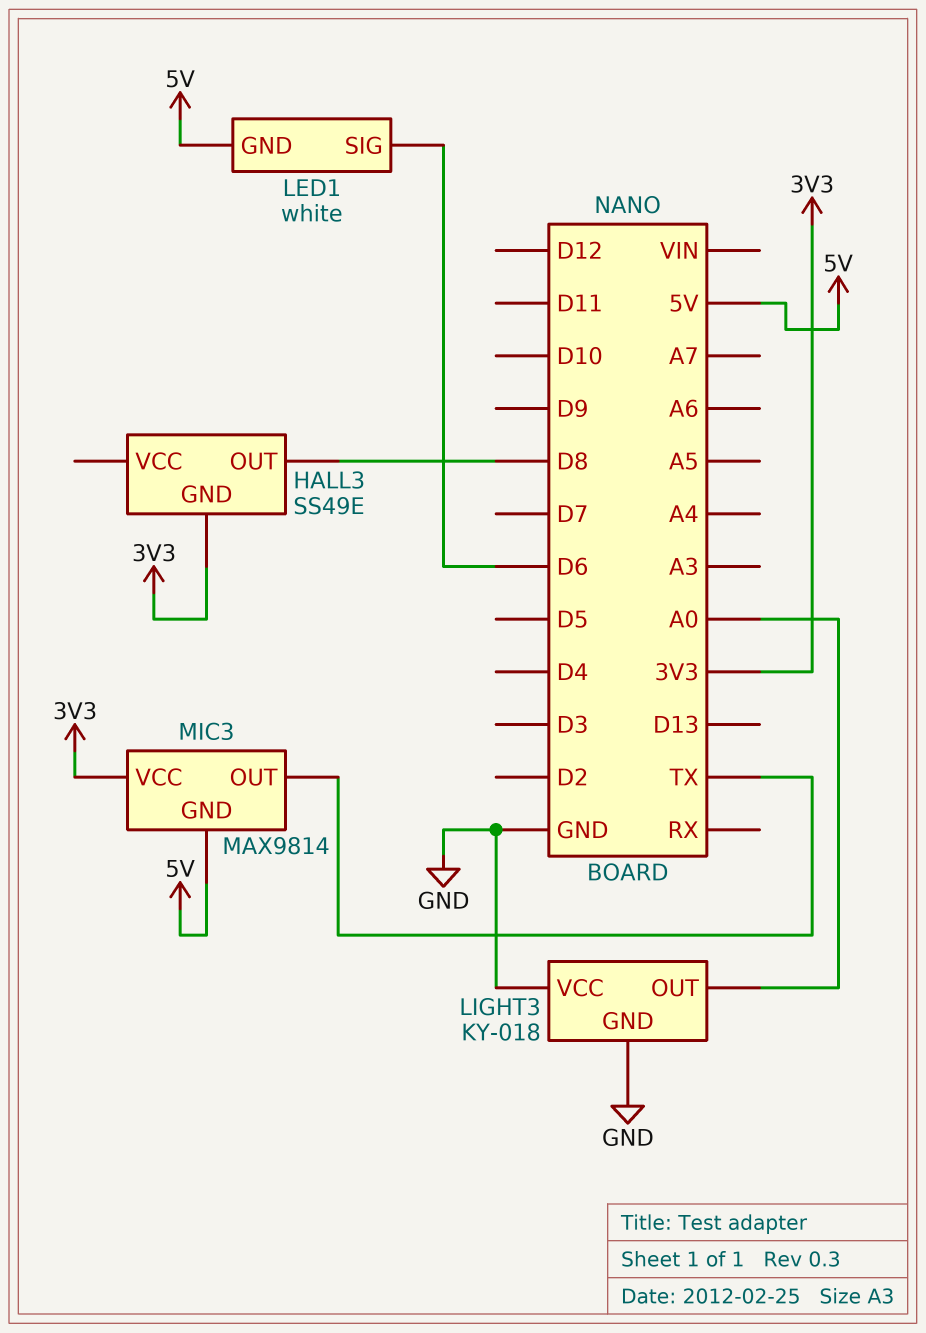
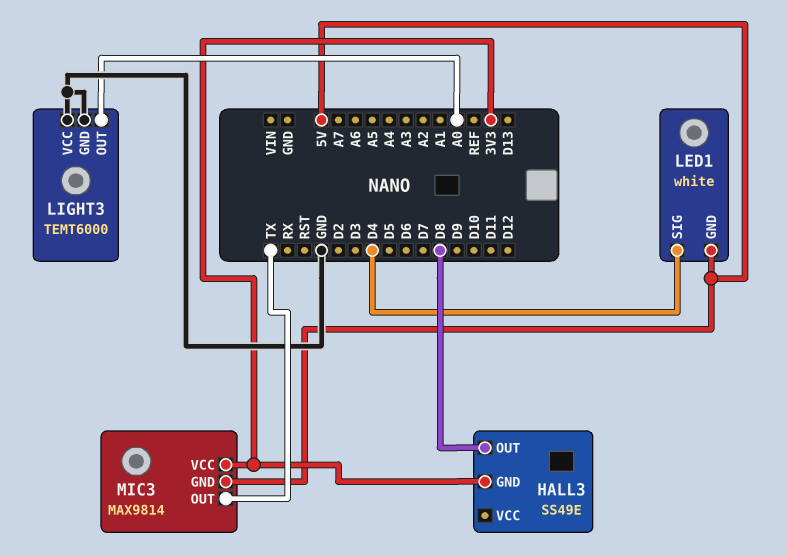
LED1 pin SIG: D6 -> D4
LIGHT3: KY-018 -> TEMT6000

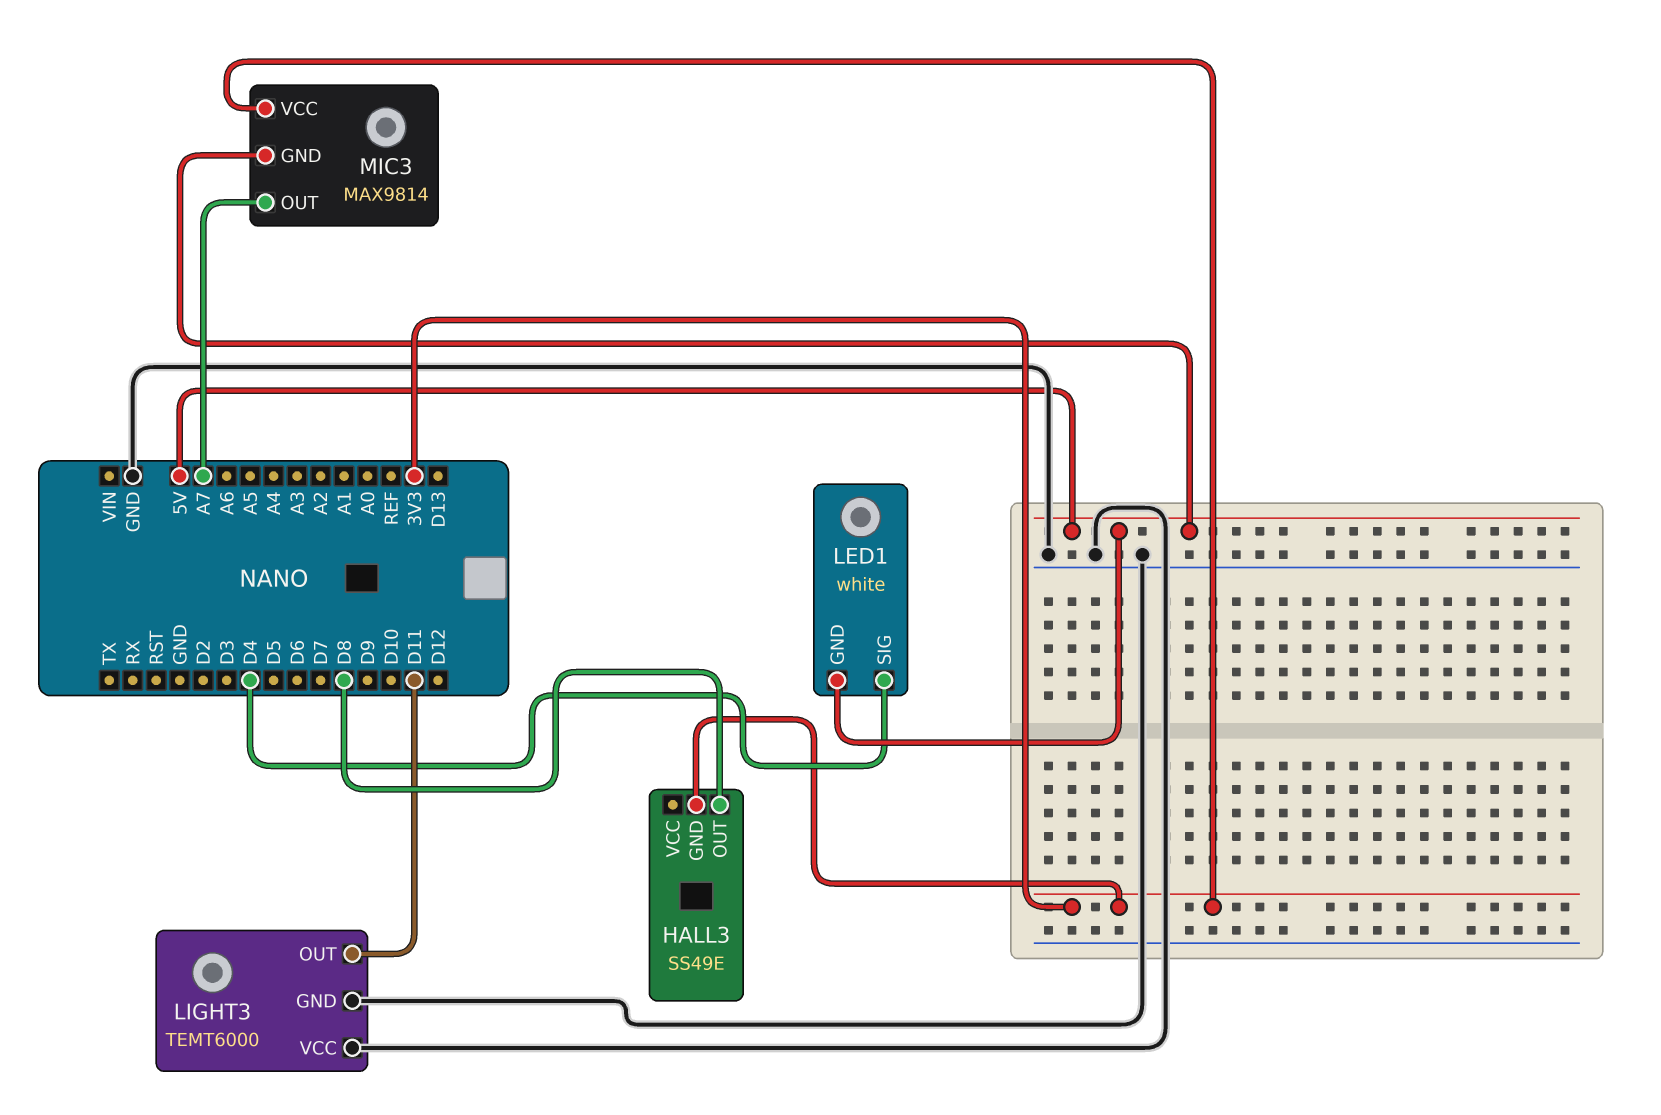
LIGHT3 pin OUT: A0 -> D11
MIC3 pin OUT: TX -> A7

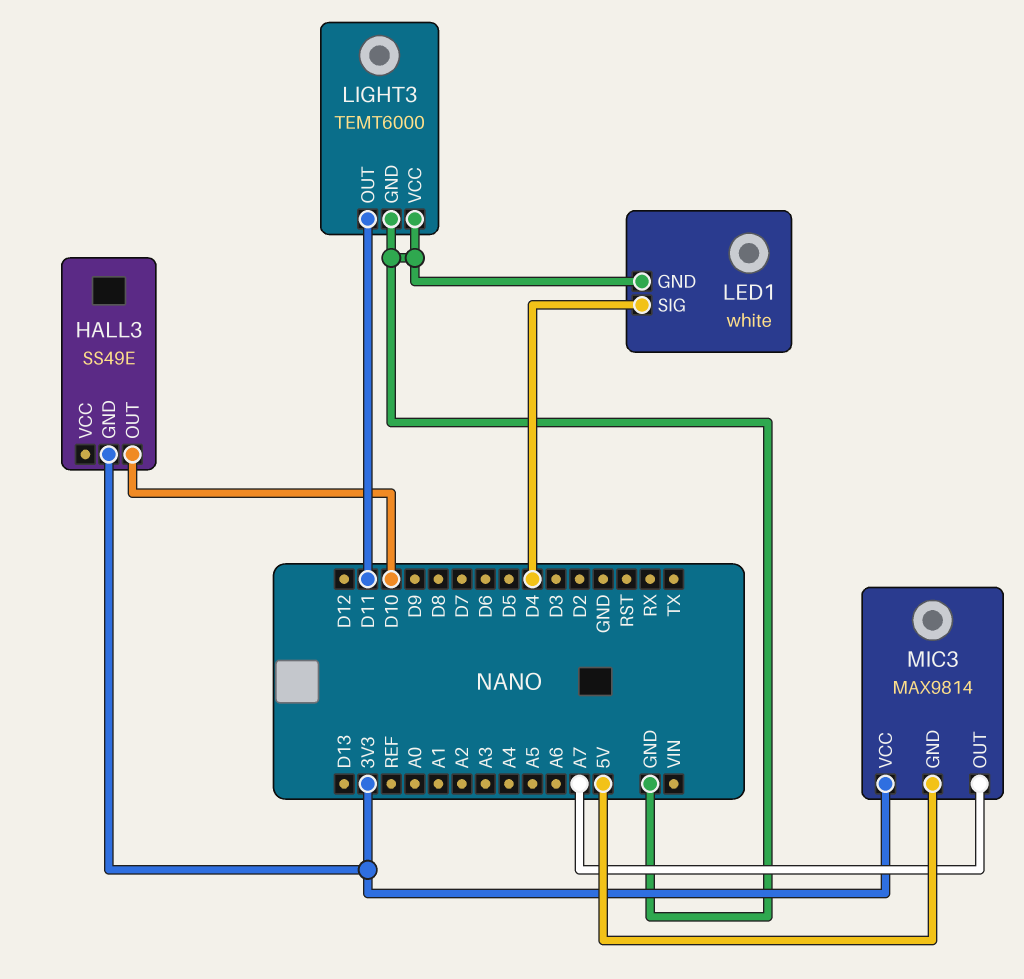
HALL3 pin OUT: D8 -> D10
LED1 pin GND: 5V -> GND

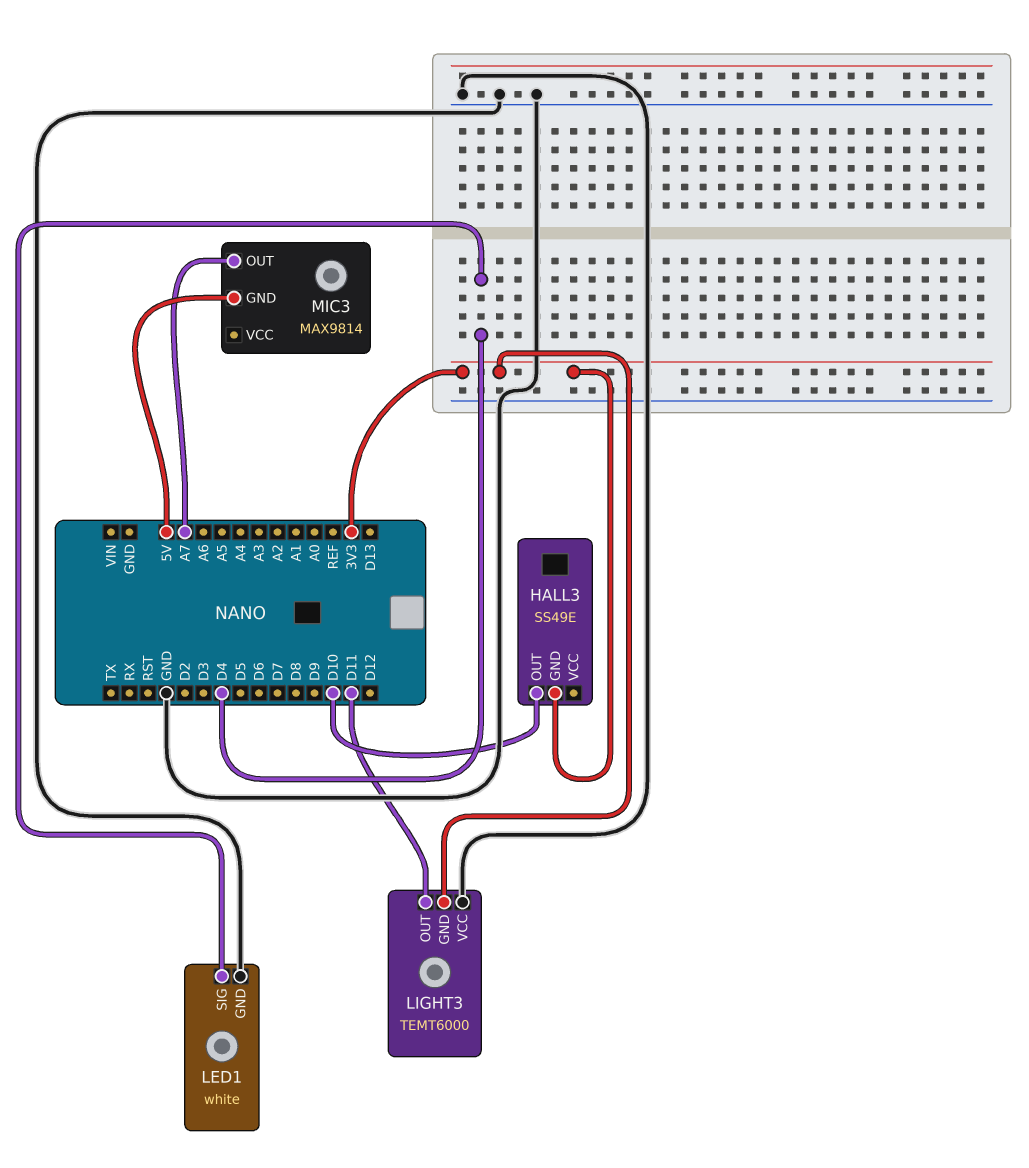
LIGHT3 pin GND: GND -> 3V3
MIC3 pin VCC: 3V3 -> none

